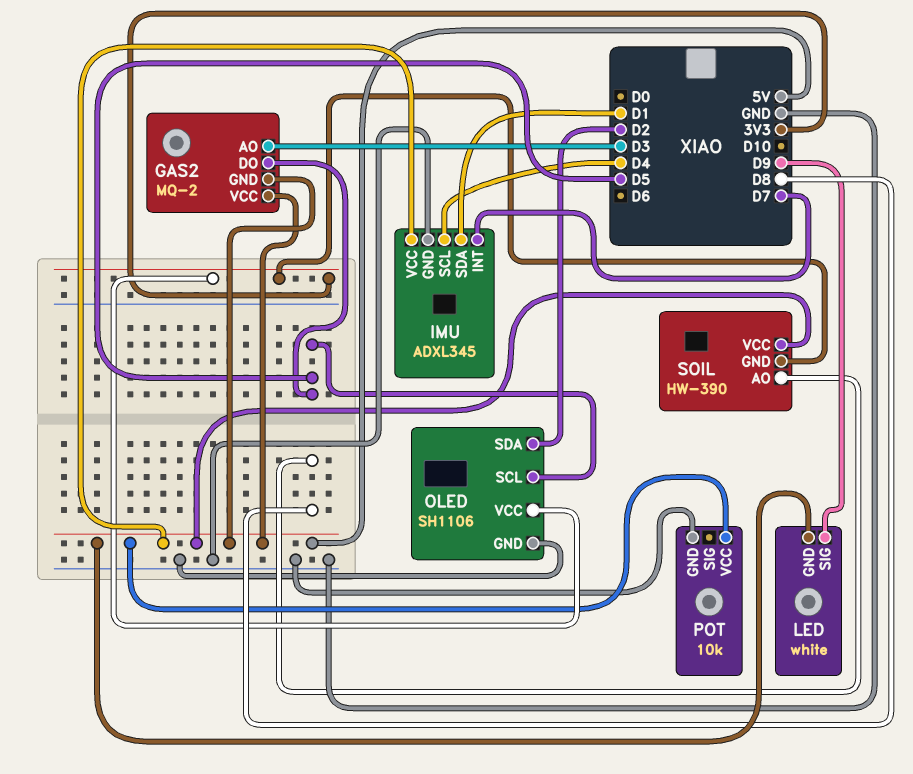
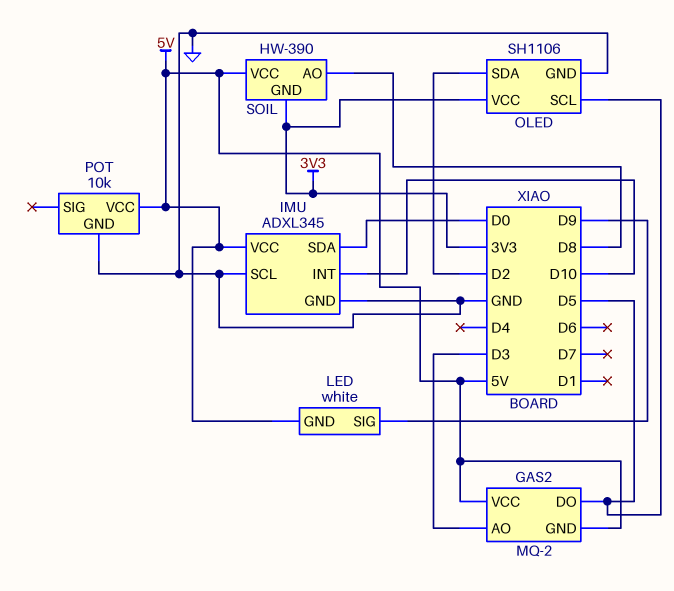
IMU pin INT: D7 -> D10
IMU pin SCL: D4 -> GND
IMU pin SDA: D1 -> D0

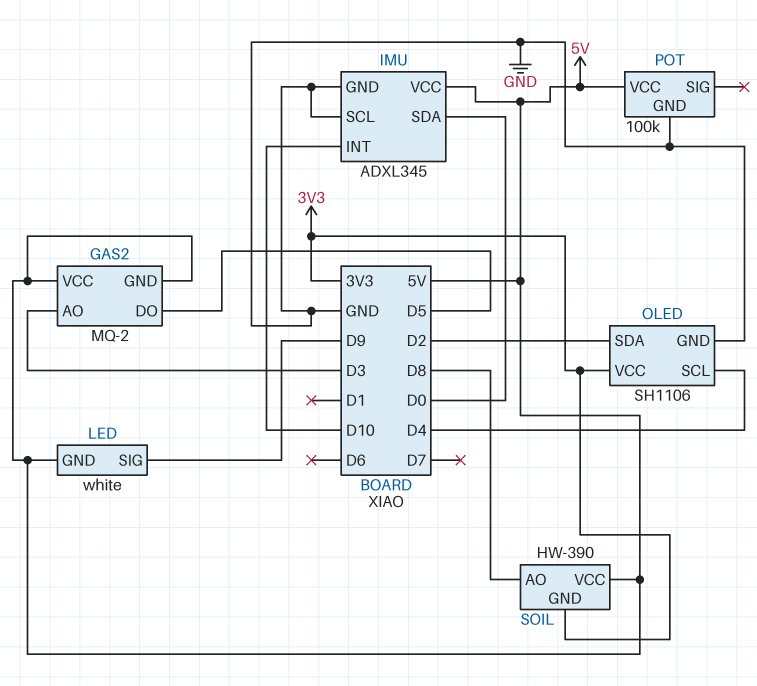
OLED pin SCL: D5 -> D4
POT: 10k -> 100k

